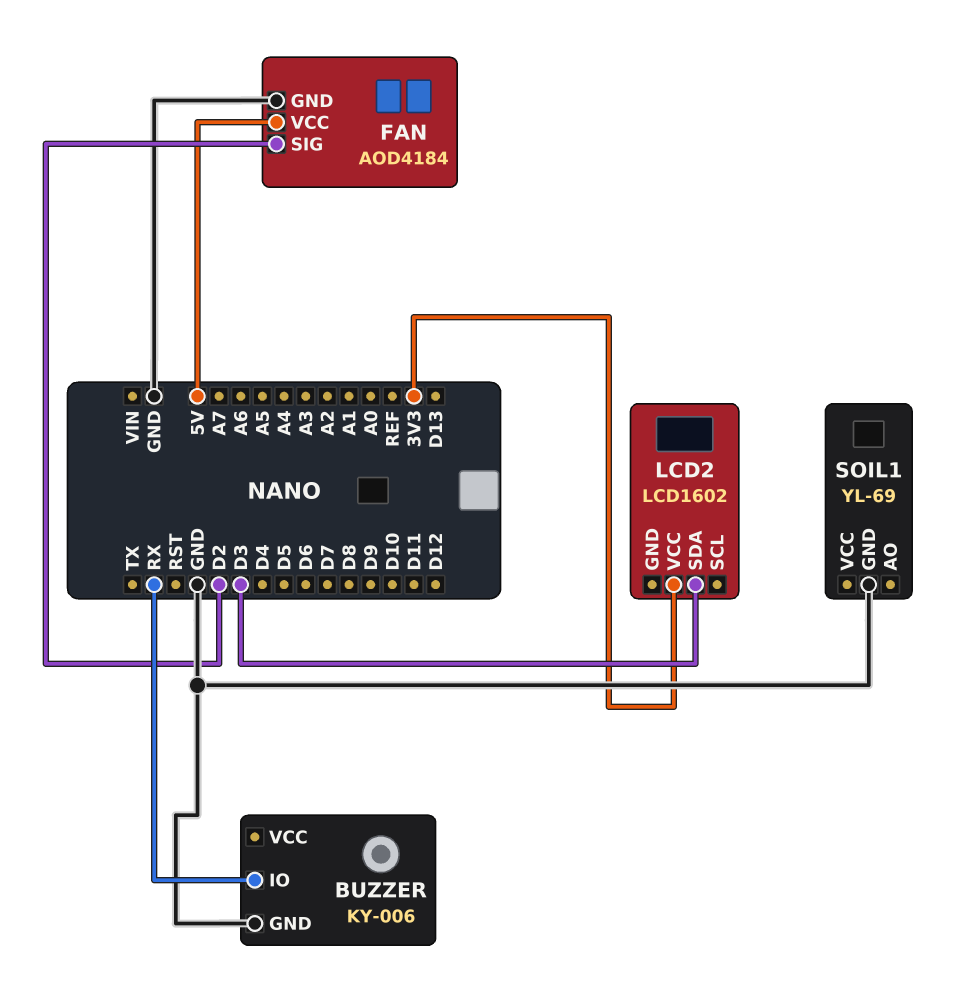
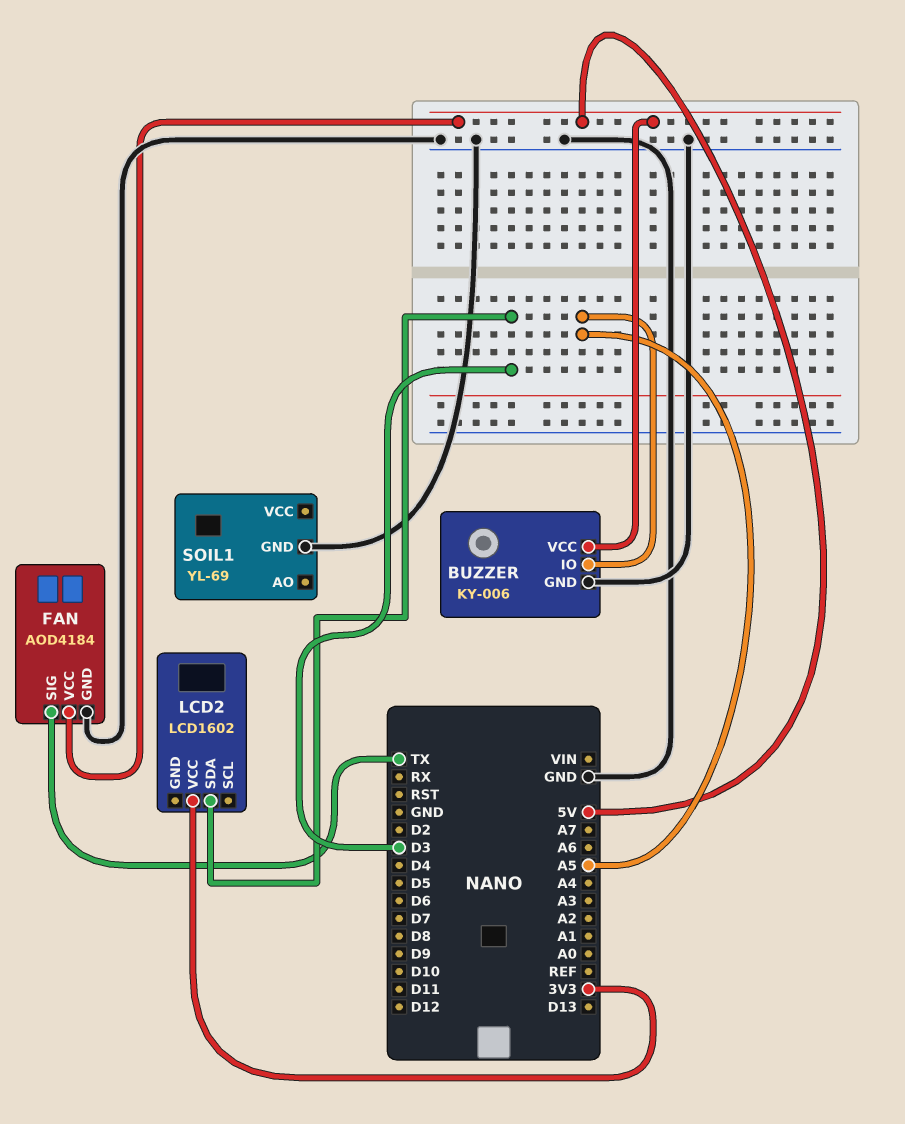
BUZZER pin IO: RX -> A5
BUZZER pin VCC: none -> 5V
FAN pin SIG: D2 -> TX

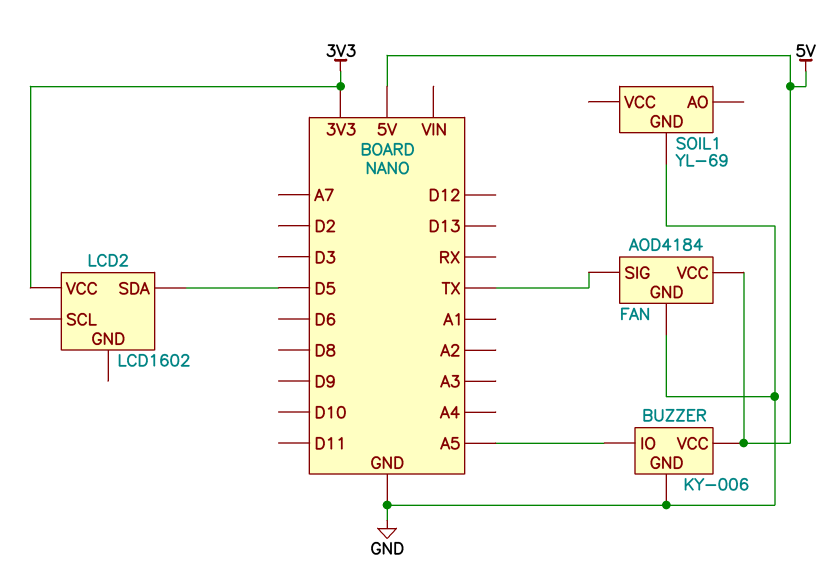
LCD2 pin SDA: D3 -> D5

